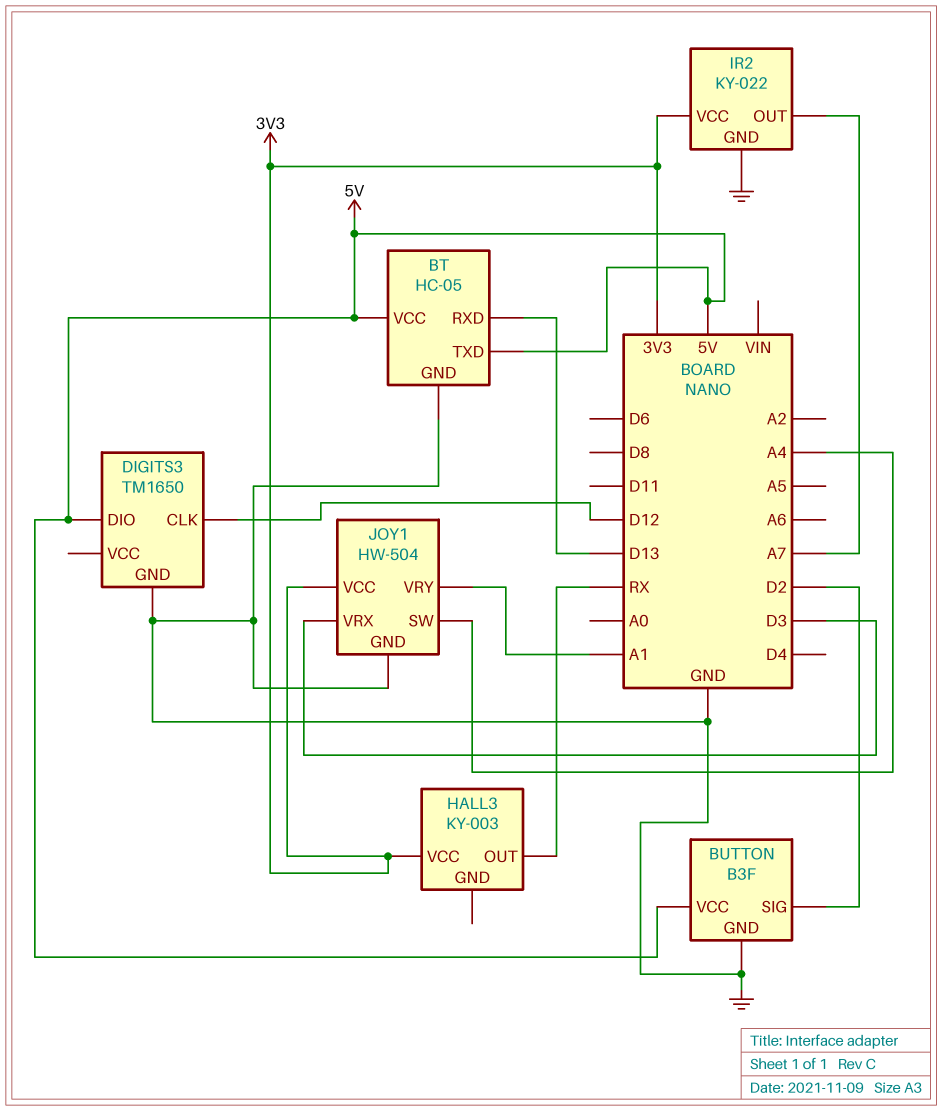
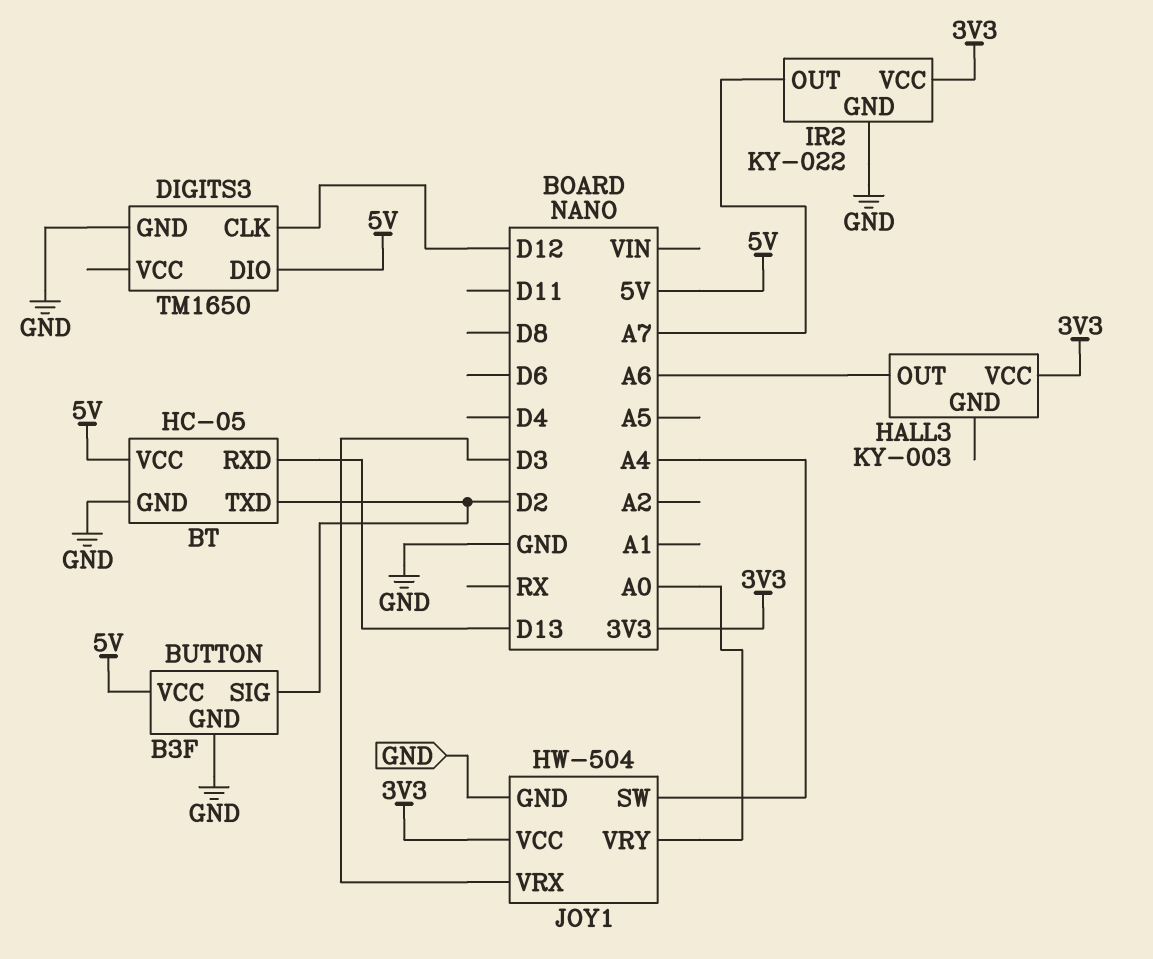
BT pin TXD: 5V -> D2
HALL3 pin OUT: RX -> A6
JOY1 pin VRY: A1 -> A0

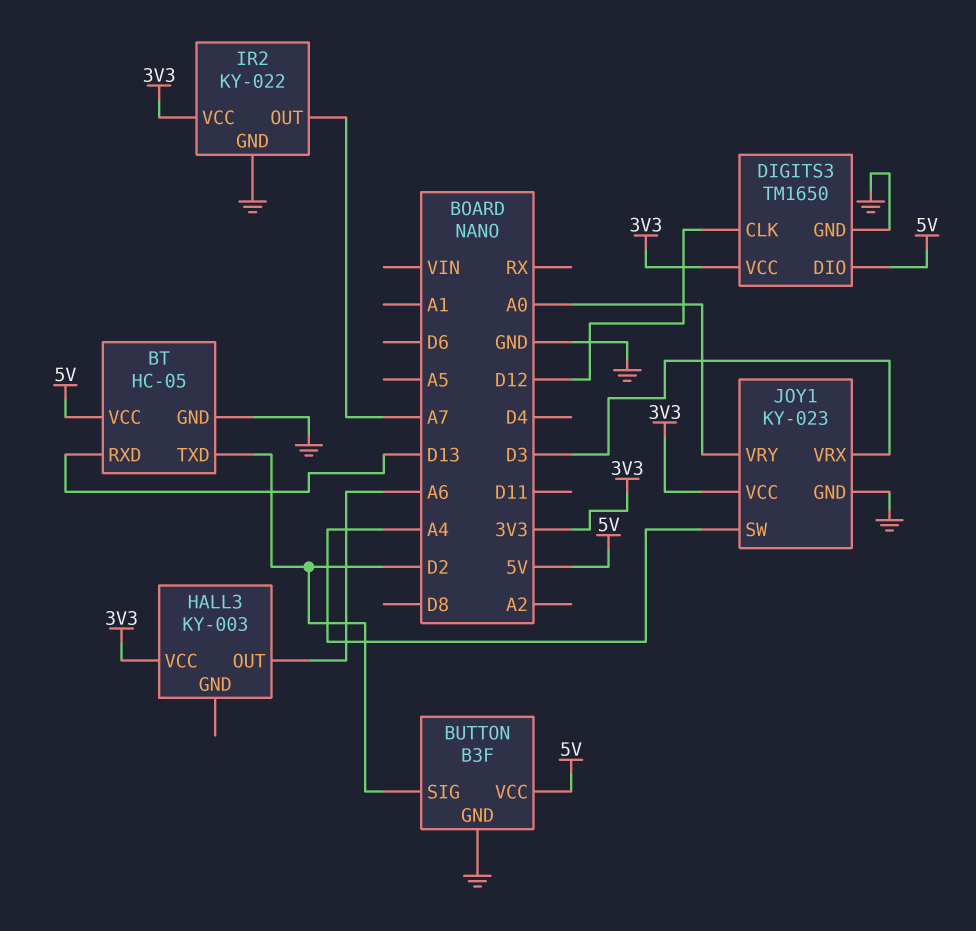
DIGITS3 pin VCC: none -> 3V3
JOY1: HW-504 -> KY-023

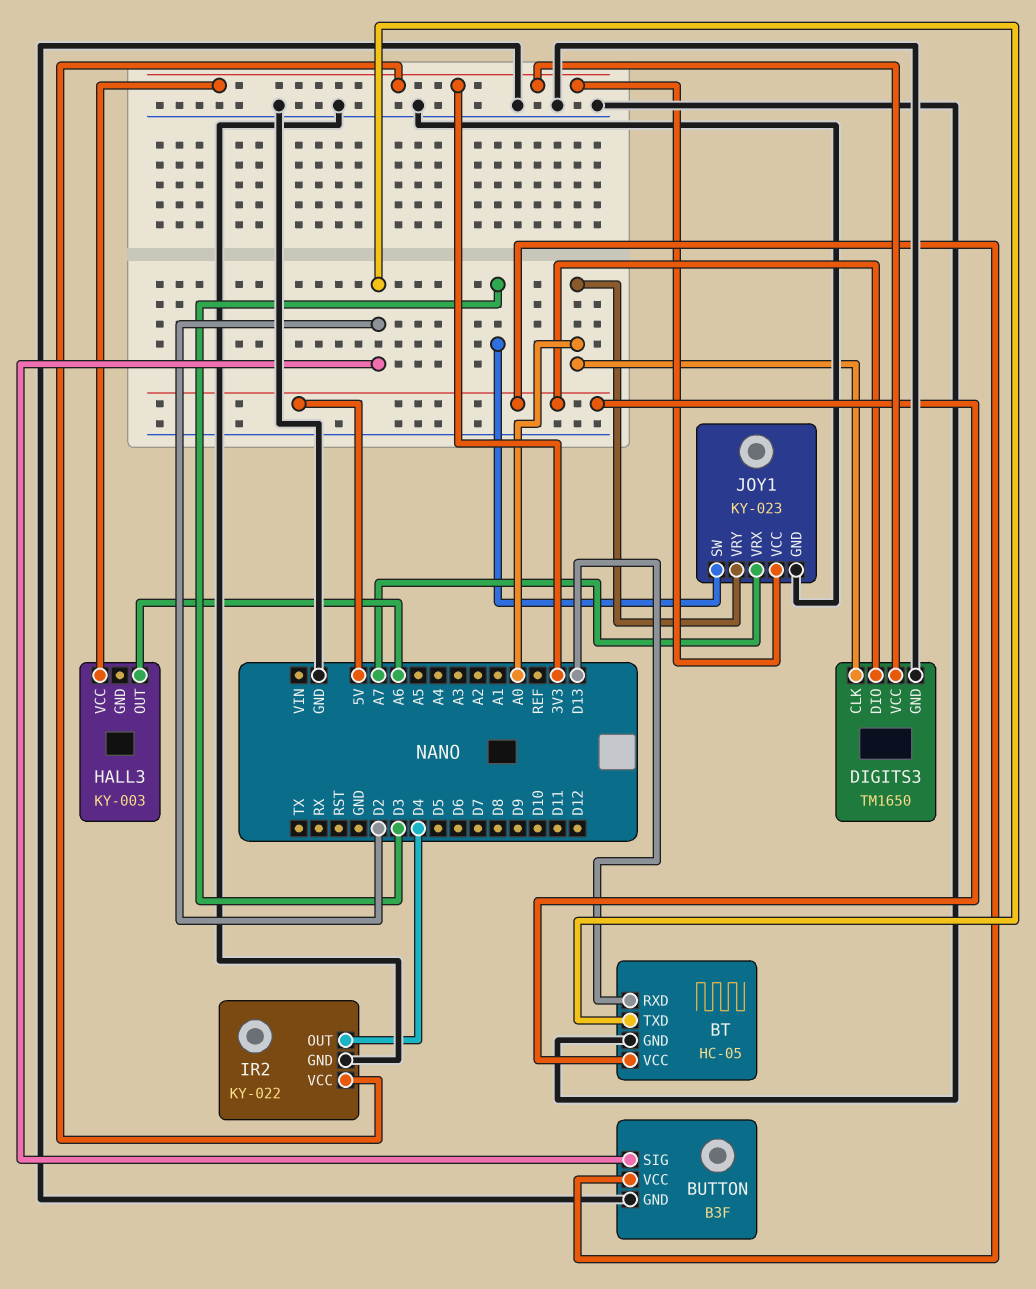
DIGITS3 pin CLK: D12 -> A0
IR2 pin OUT: A7 -> D4
JOY1 pin SW: A4 -> D3
JOY1 pin VRX: D3 -> A7

